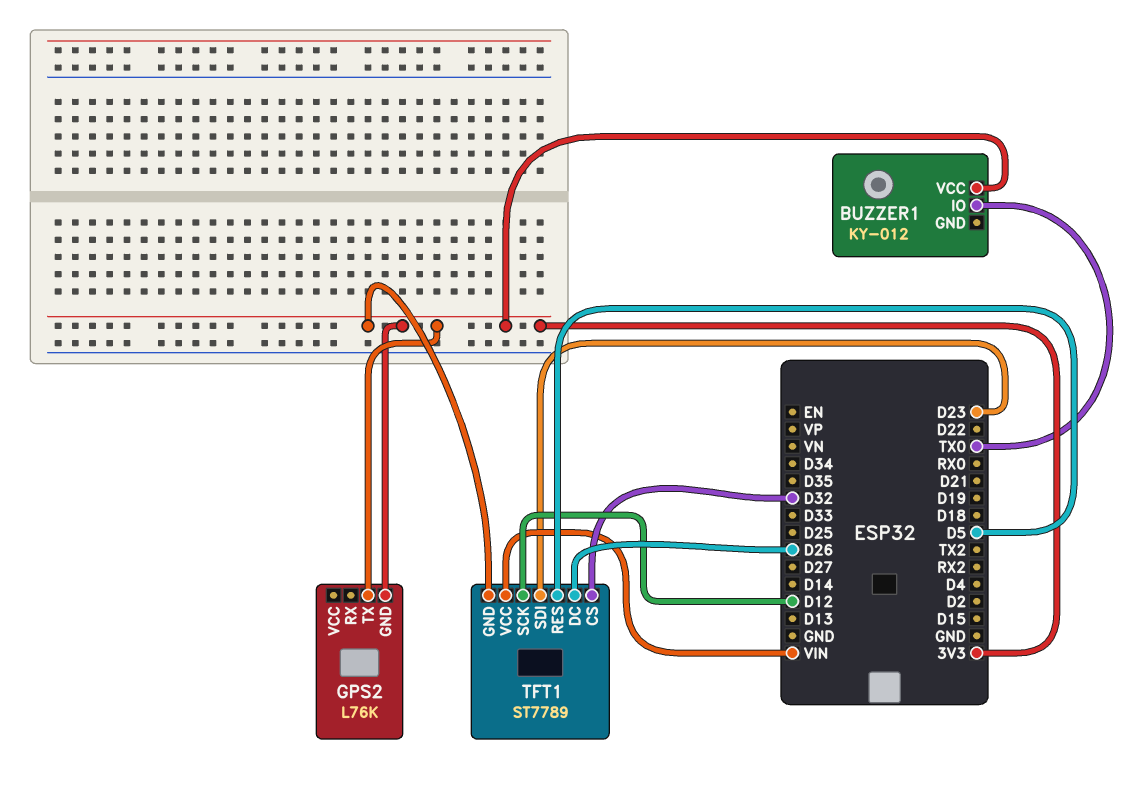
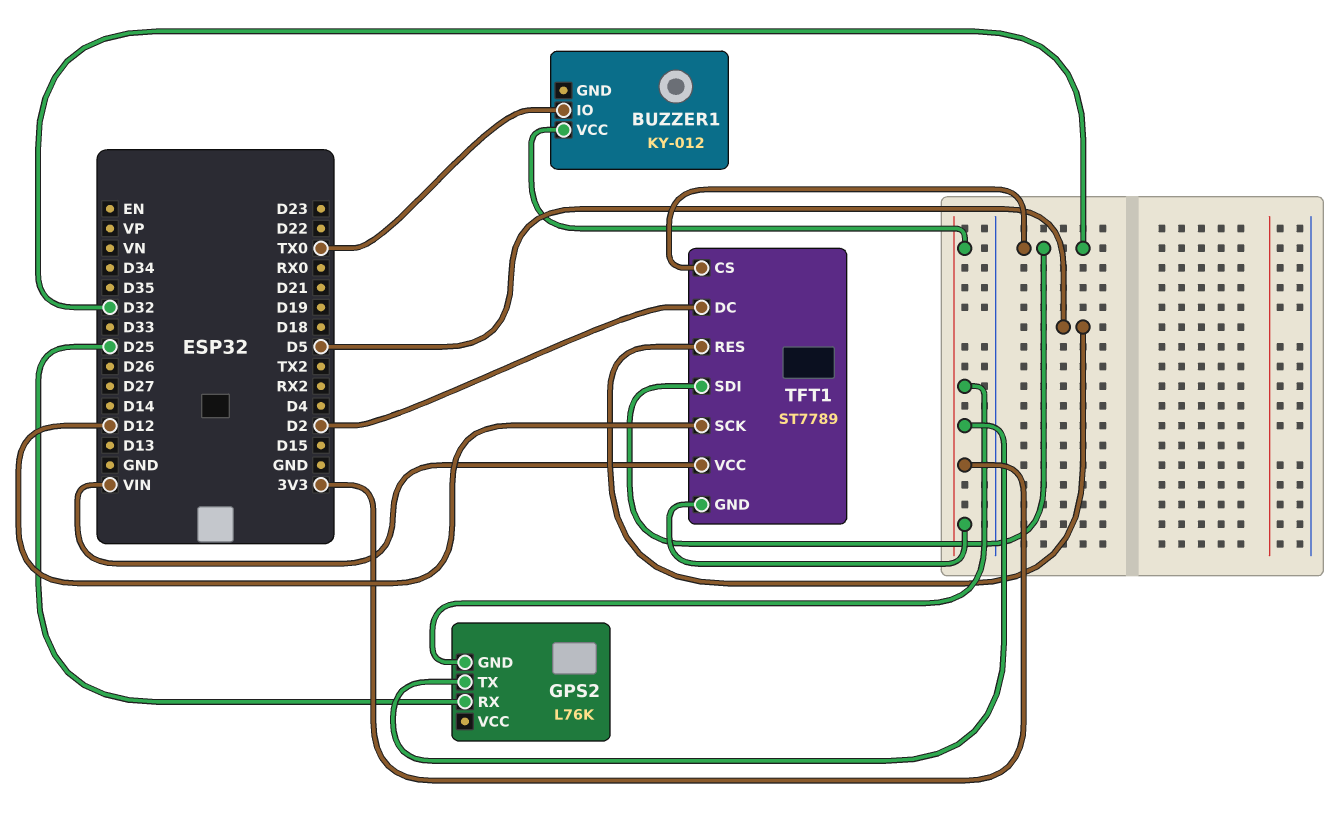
GPS2 pin RX: none -> D25
TFT1 pin DC: D26 -> D2
TFT1 pin SDI: D23 -> D32

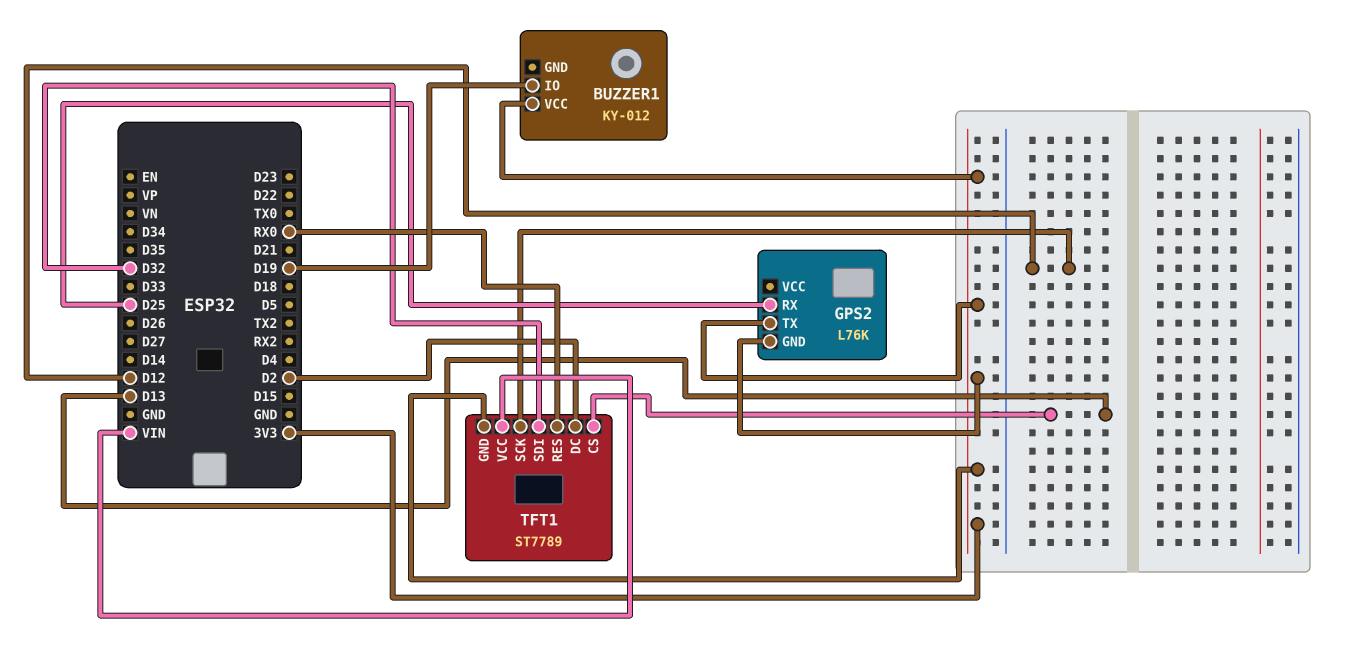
BUZZER1 pin IO: TX0 -> D19
TFT1 pin CS: D32 -> D13
TFT1 pin RES: D5 -> RX0

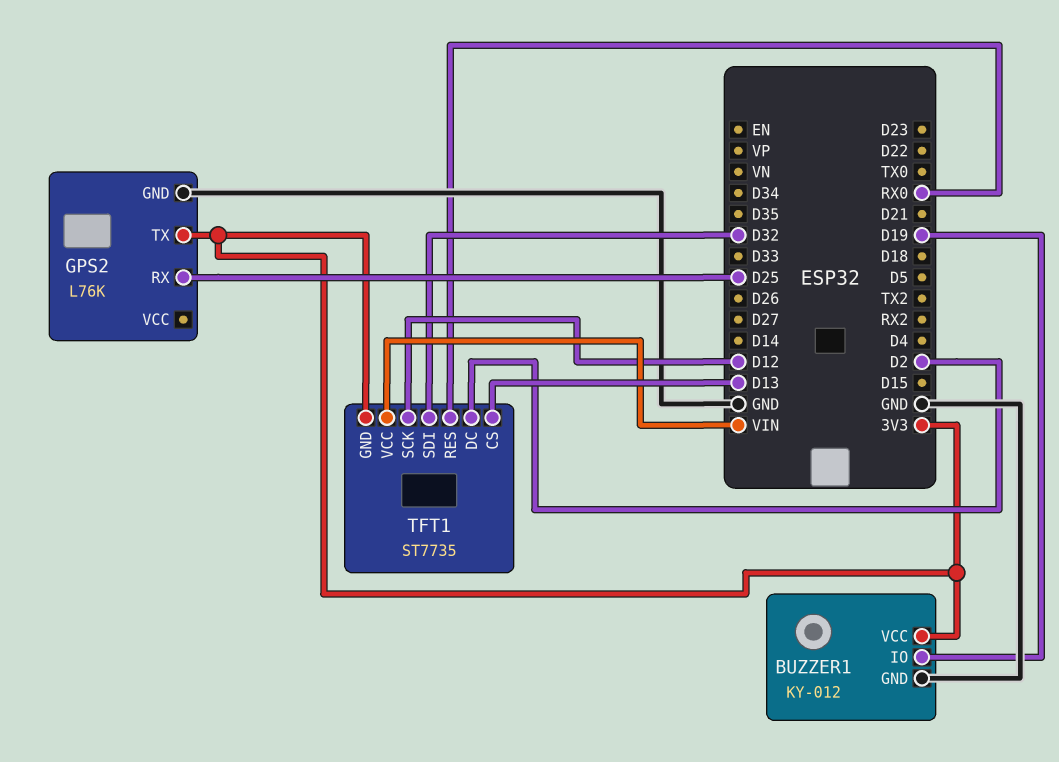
BUZZER1 pin GND: none -> GND
GPS2 pin GND: 3V3 -> GND
TFT1: ST7789 -> ST7735

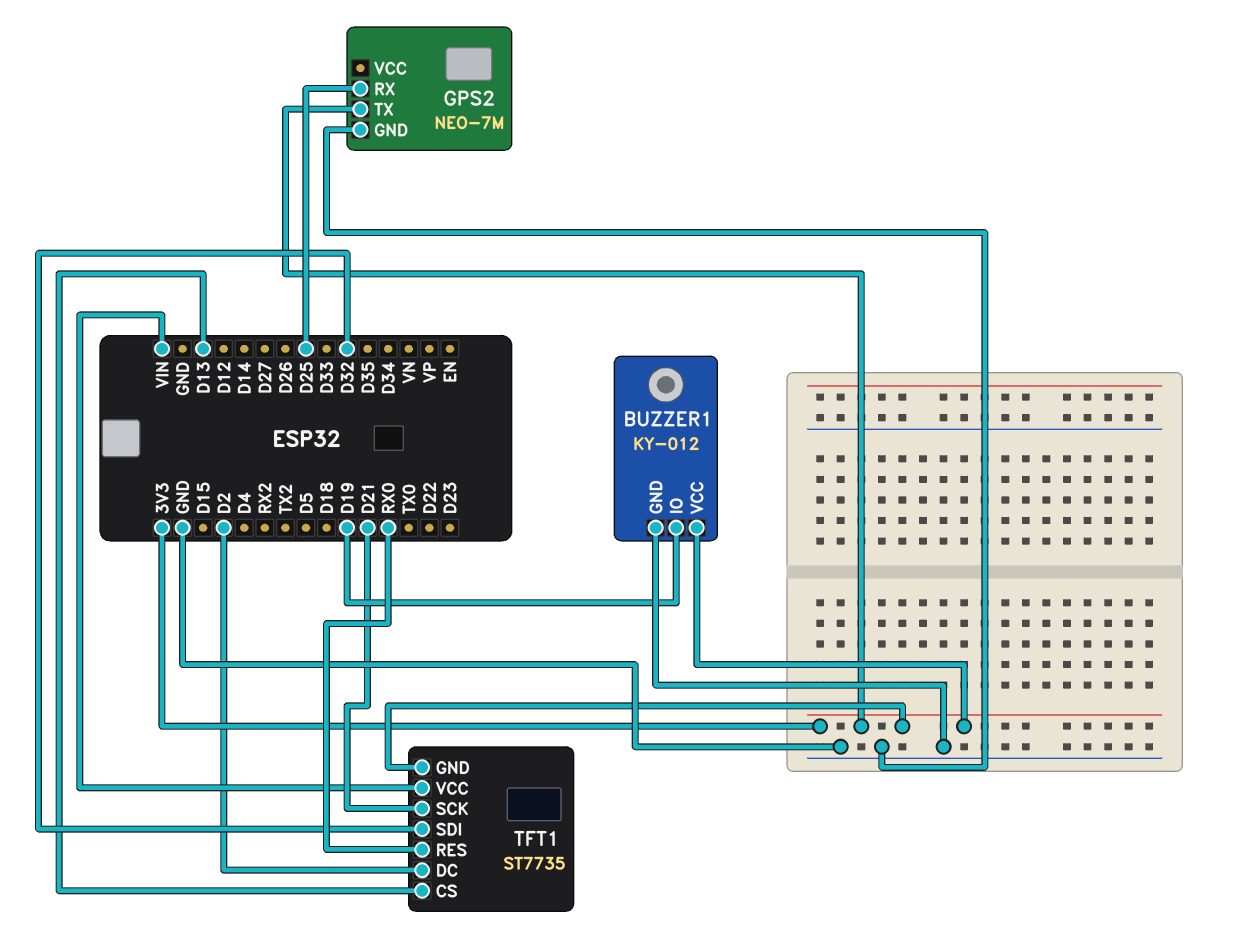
GPS2: L76K -> NEO-7M
TFT1 pin SCK: D12 -> D21

